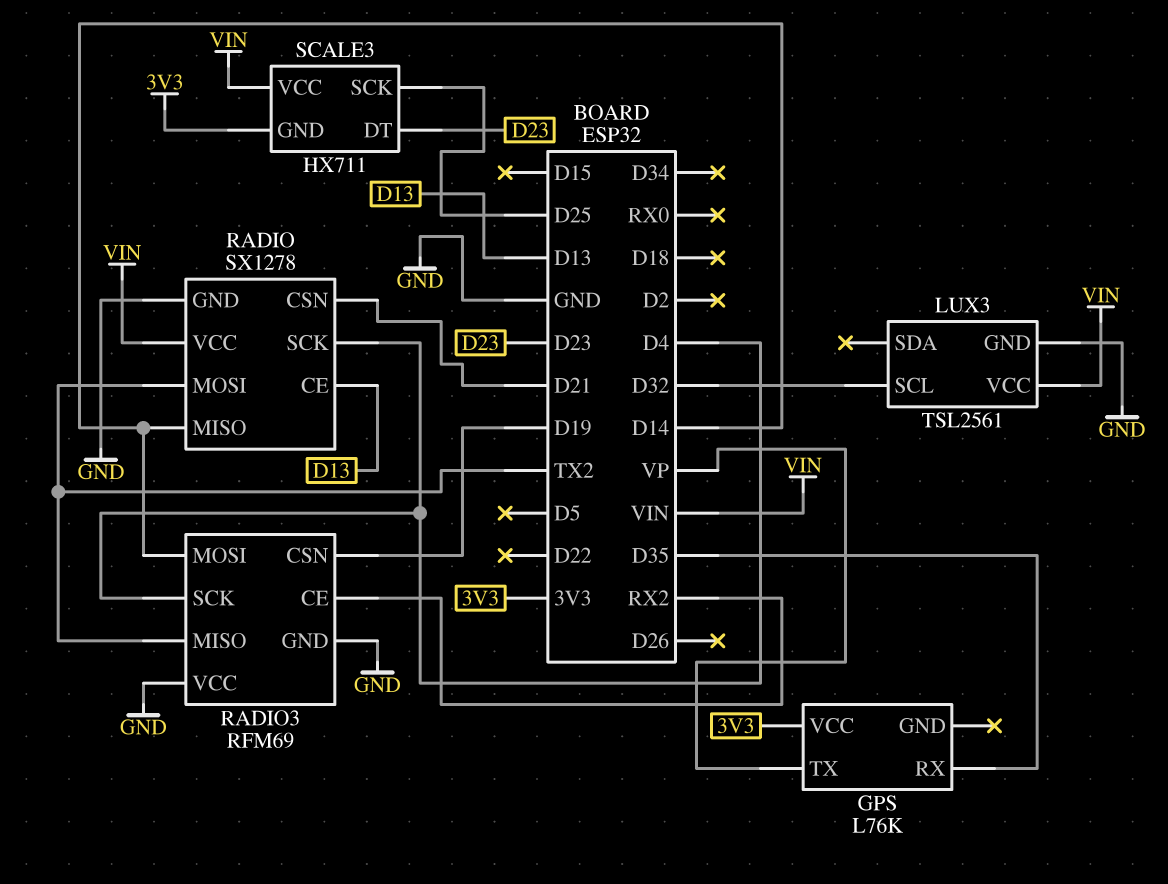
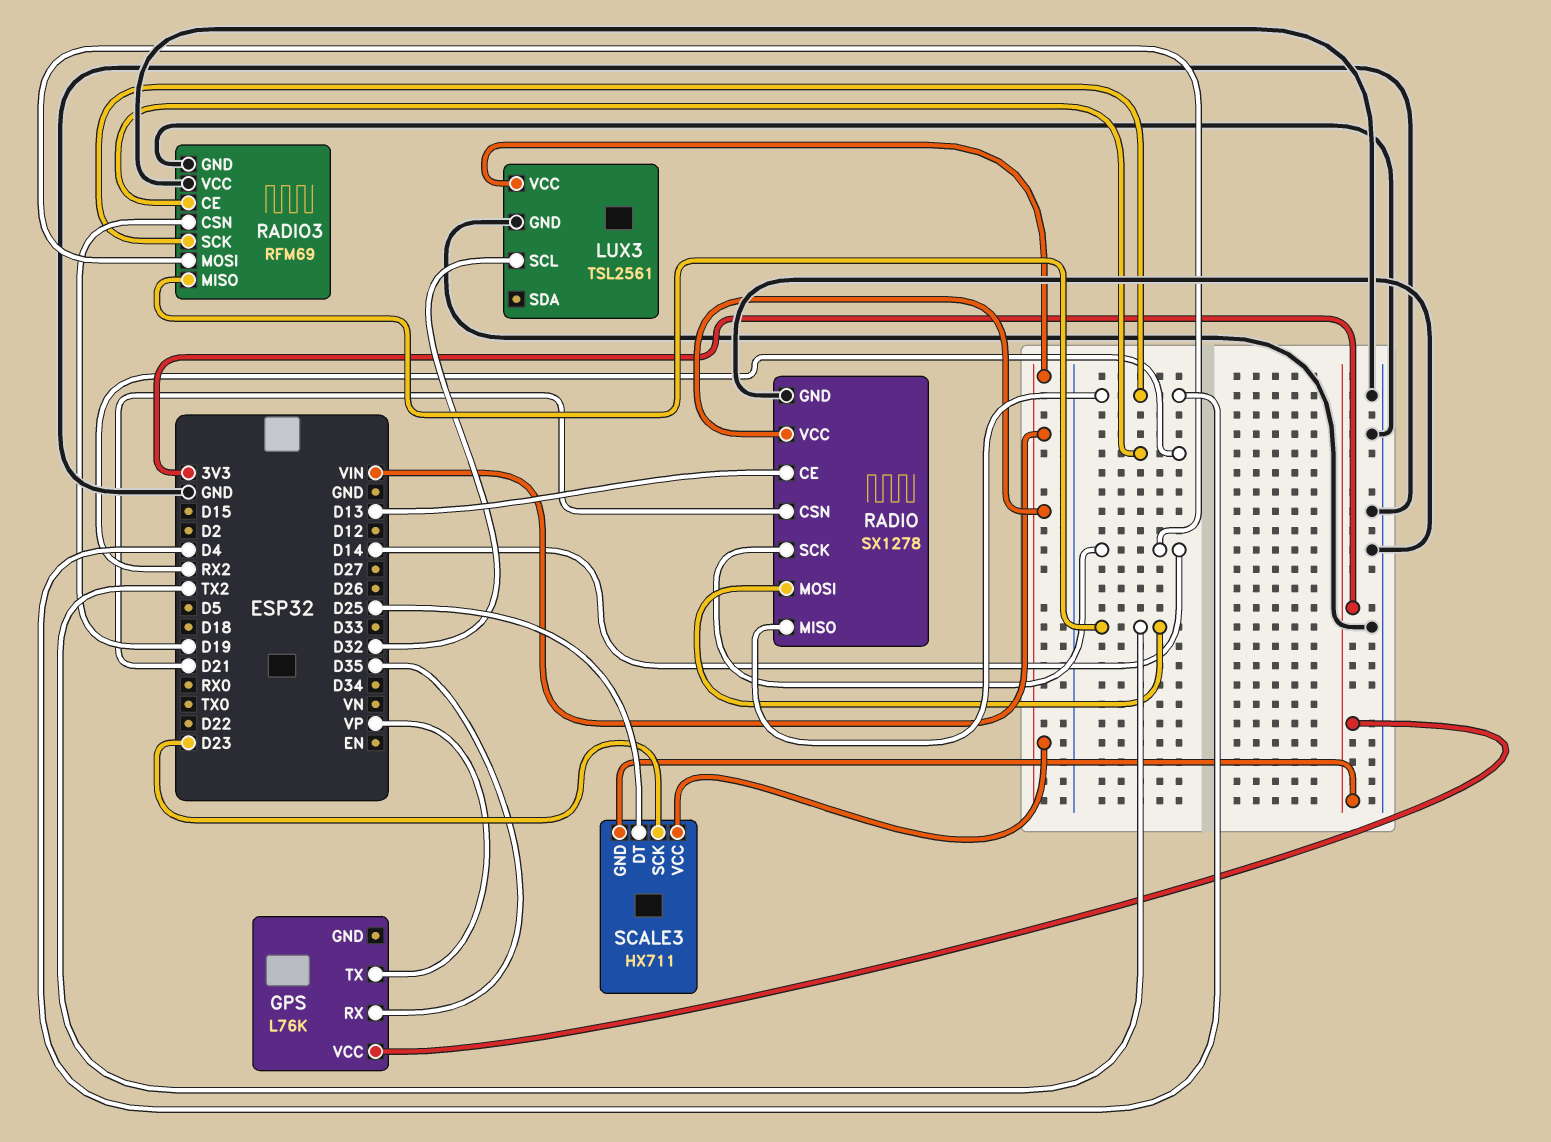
RADIO pin MISO: D14 -> D4
RADIO pin SCK: D4 -> D14
SCALE3 pin DT: D23 -> D25
SCALE3 pin SCK: D25 -> D23

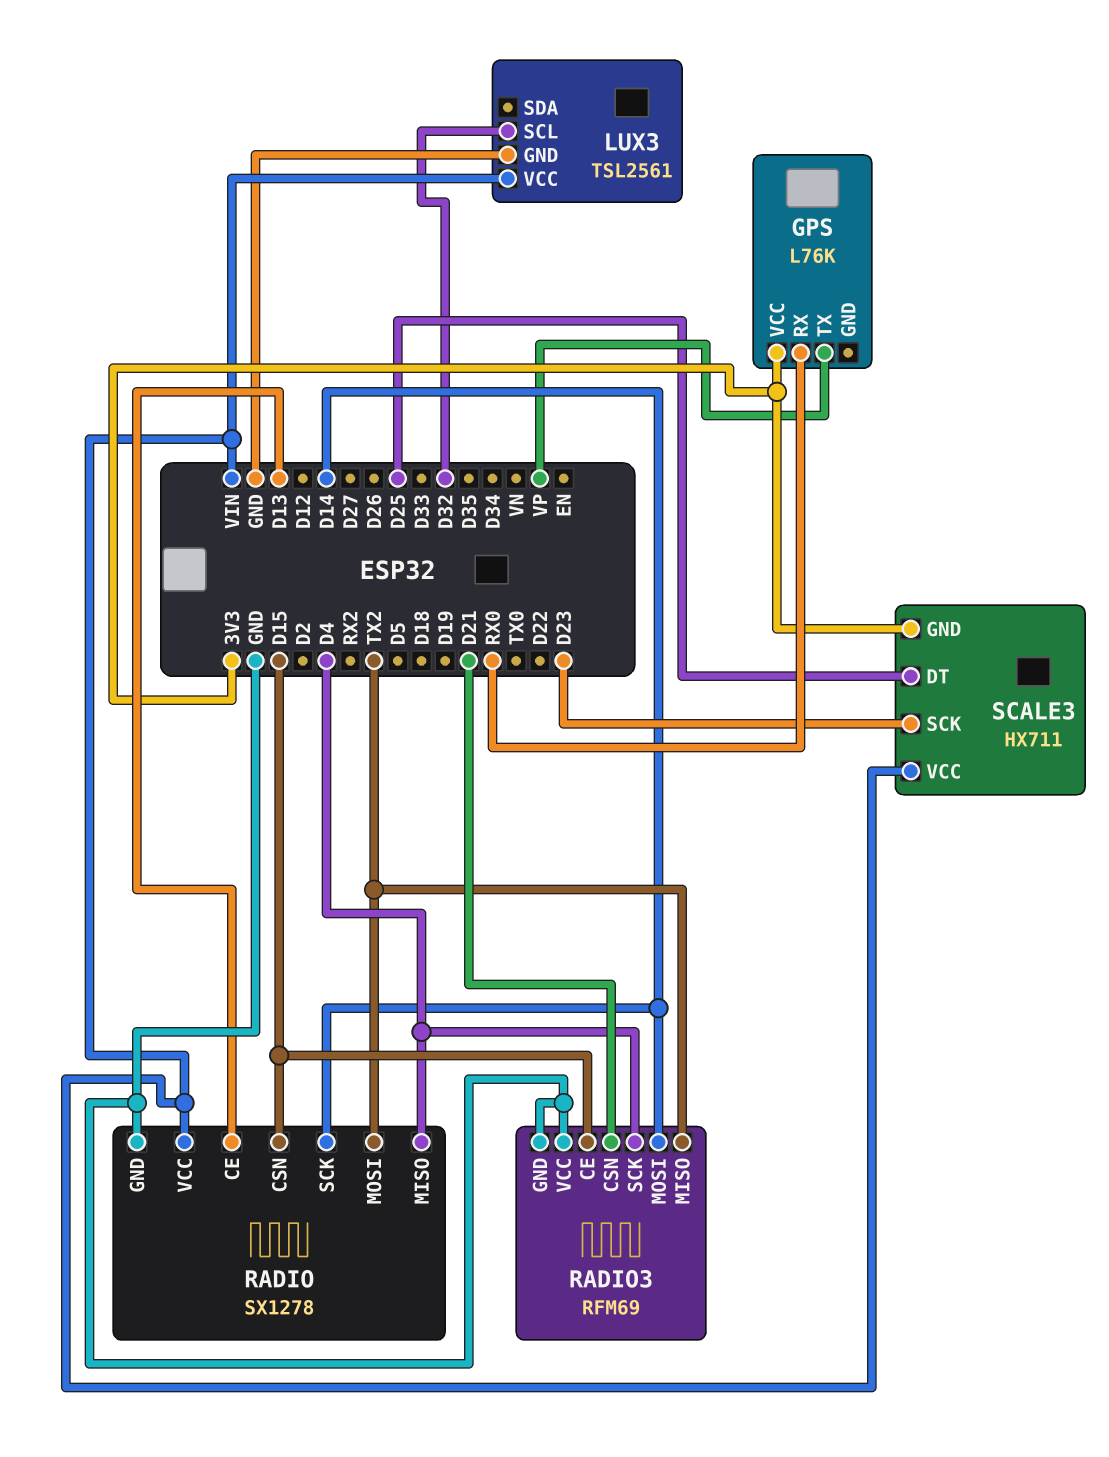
GPS pin RX: D35 -> RX0
RADIO pin CSN: D21 -> D15
RADIO3 pin CE: RX2 -> D15
RADIO3 pin CSN: D19 -> D21

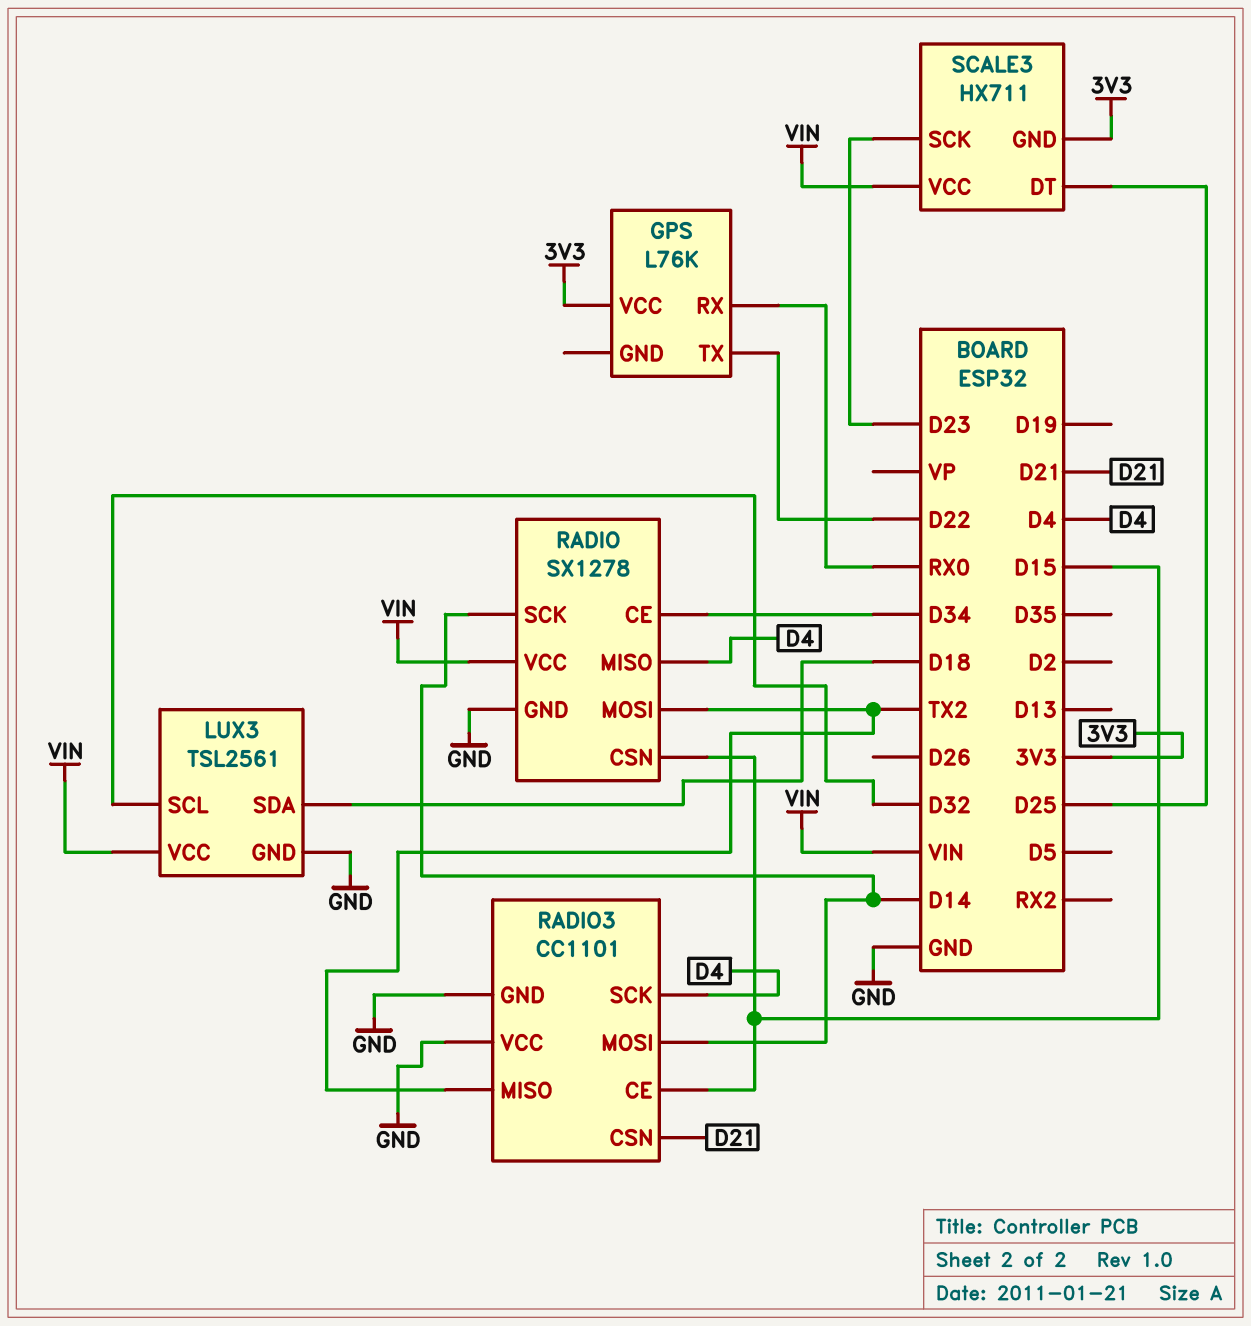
GPS pin TX: VP -> D22
LUX3 pin SDA: none -> D18
RADIO pin CE: D13 -> D34
RADIO3: RFM69 -> CC1101

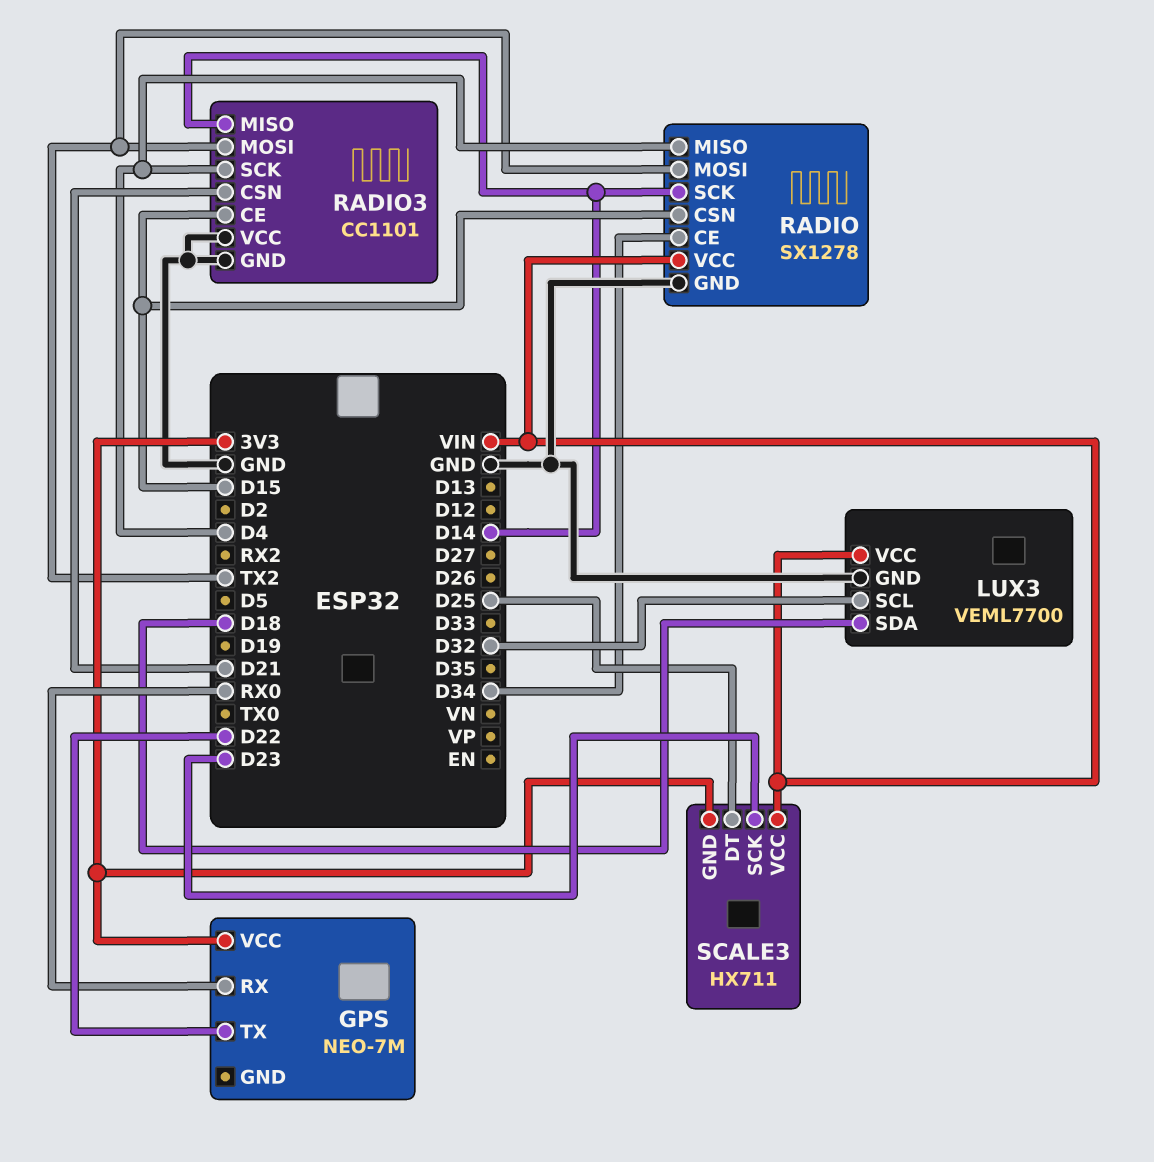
GPS: L76K -> NEO-7M
LUX3: TSL2561 -> VEML7700
RADIO3 pin MISO: TX2 -> D14
RADIO3 pin MOSI: D14 -> TX2

